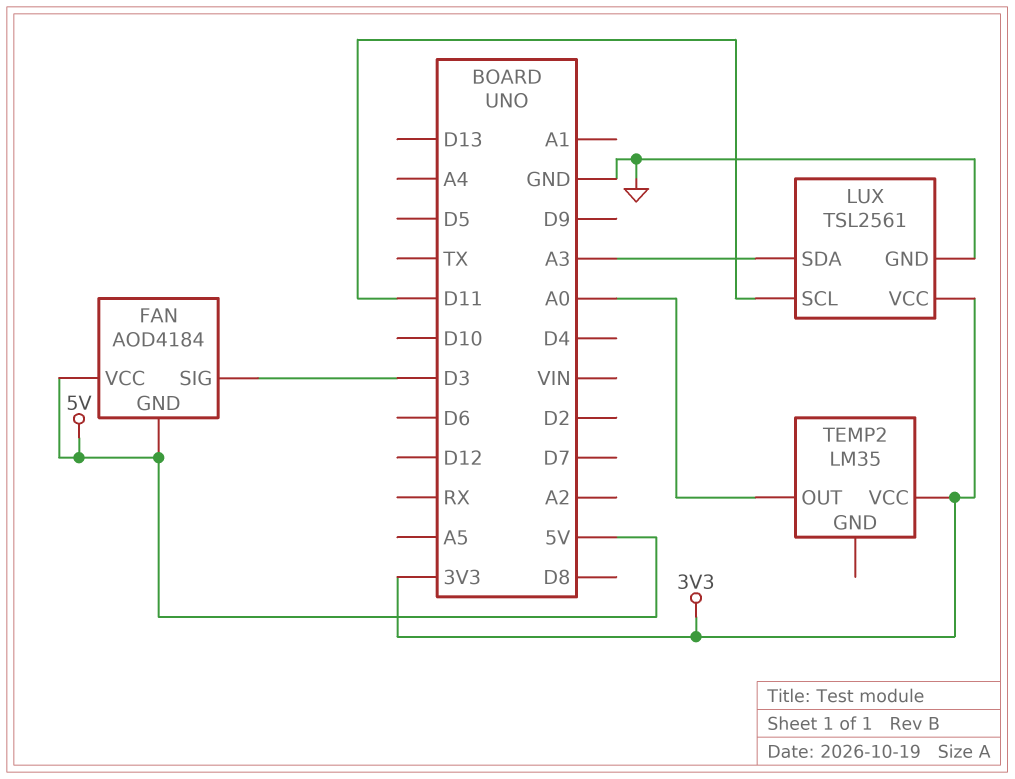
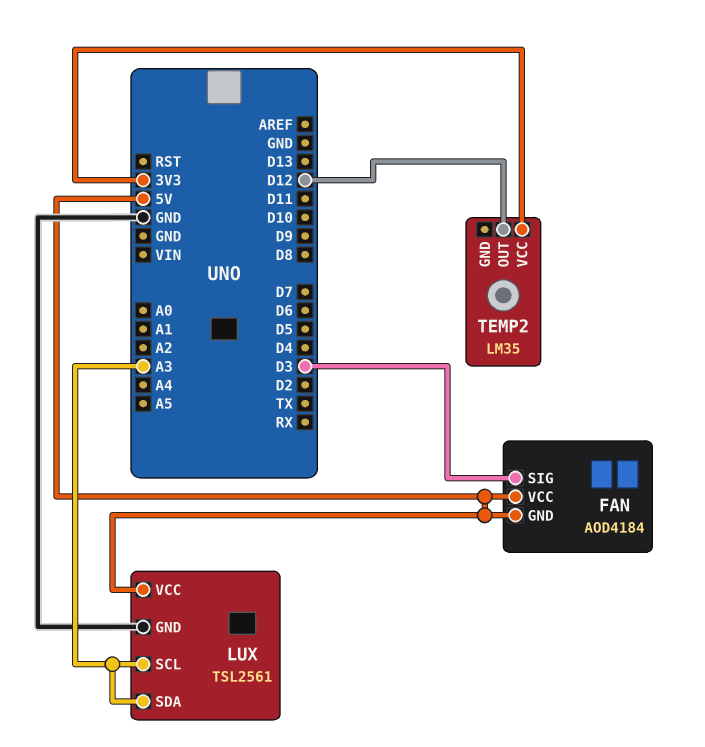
LUX pin SCL: D11 -> A3
LUX pin VCC: 3V3 -> 5V
TEMP2 pin OUT: A0 -> D12

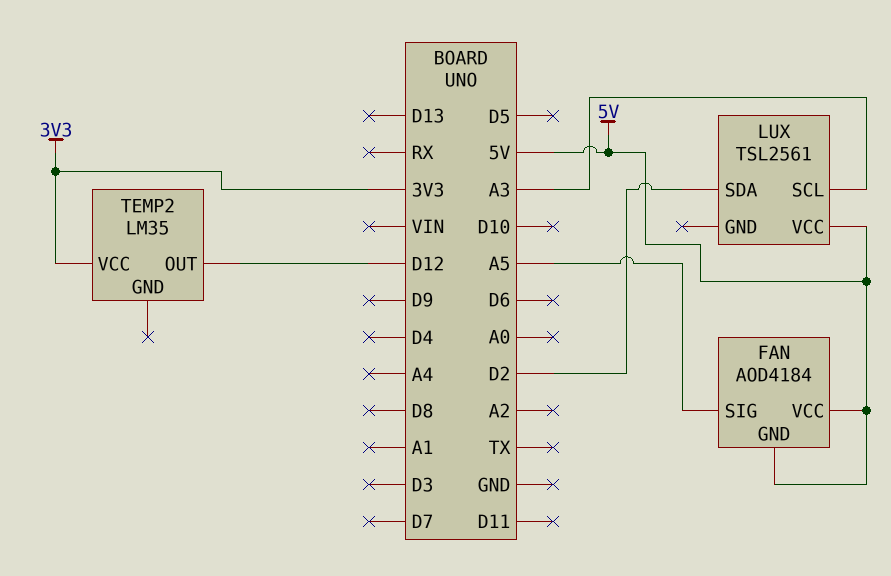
FAN pin SIG: D3 -> A5
LUX pin GND: GND -> none
LUX pin SDA: A3 -> D2

